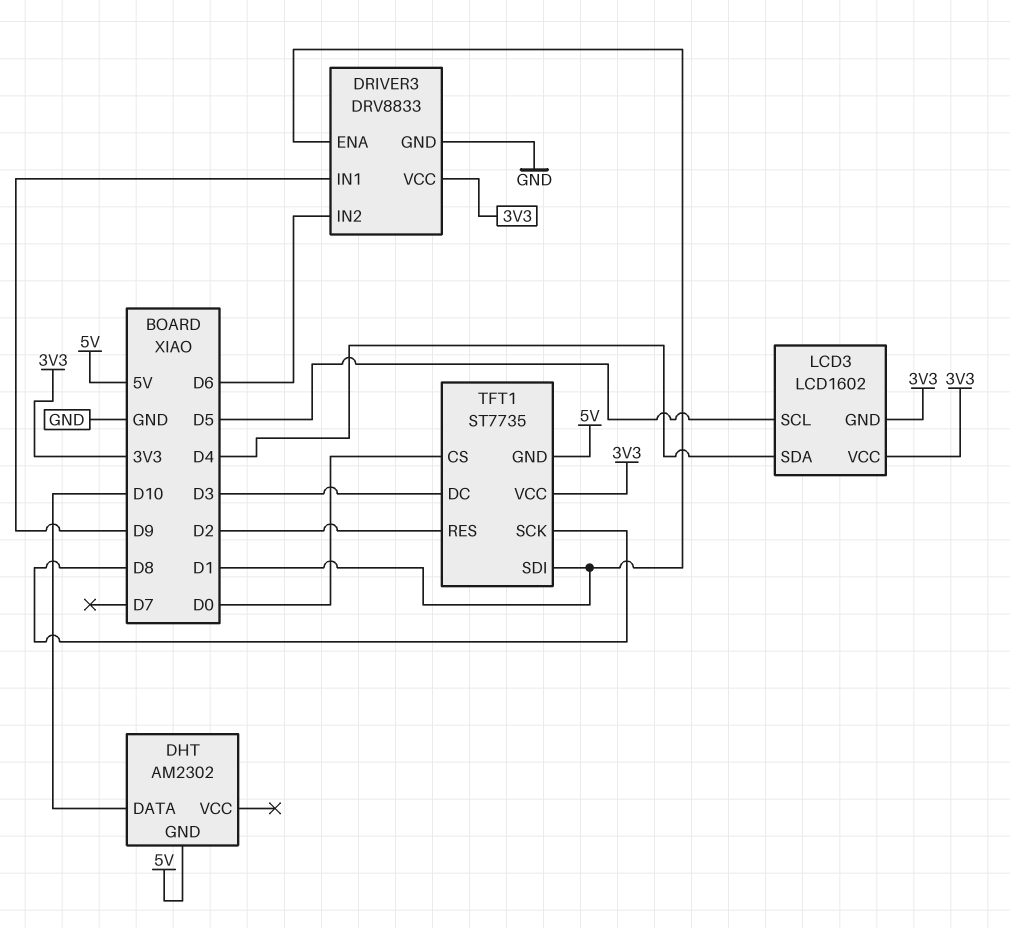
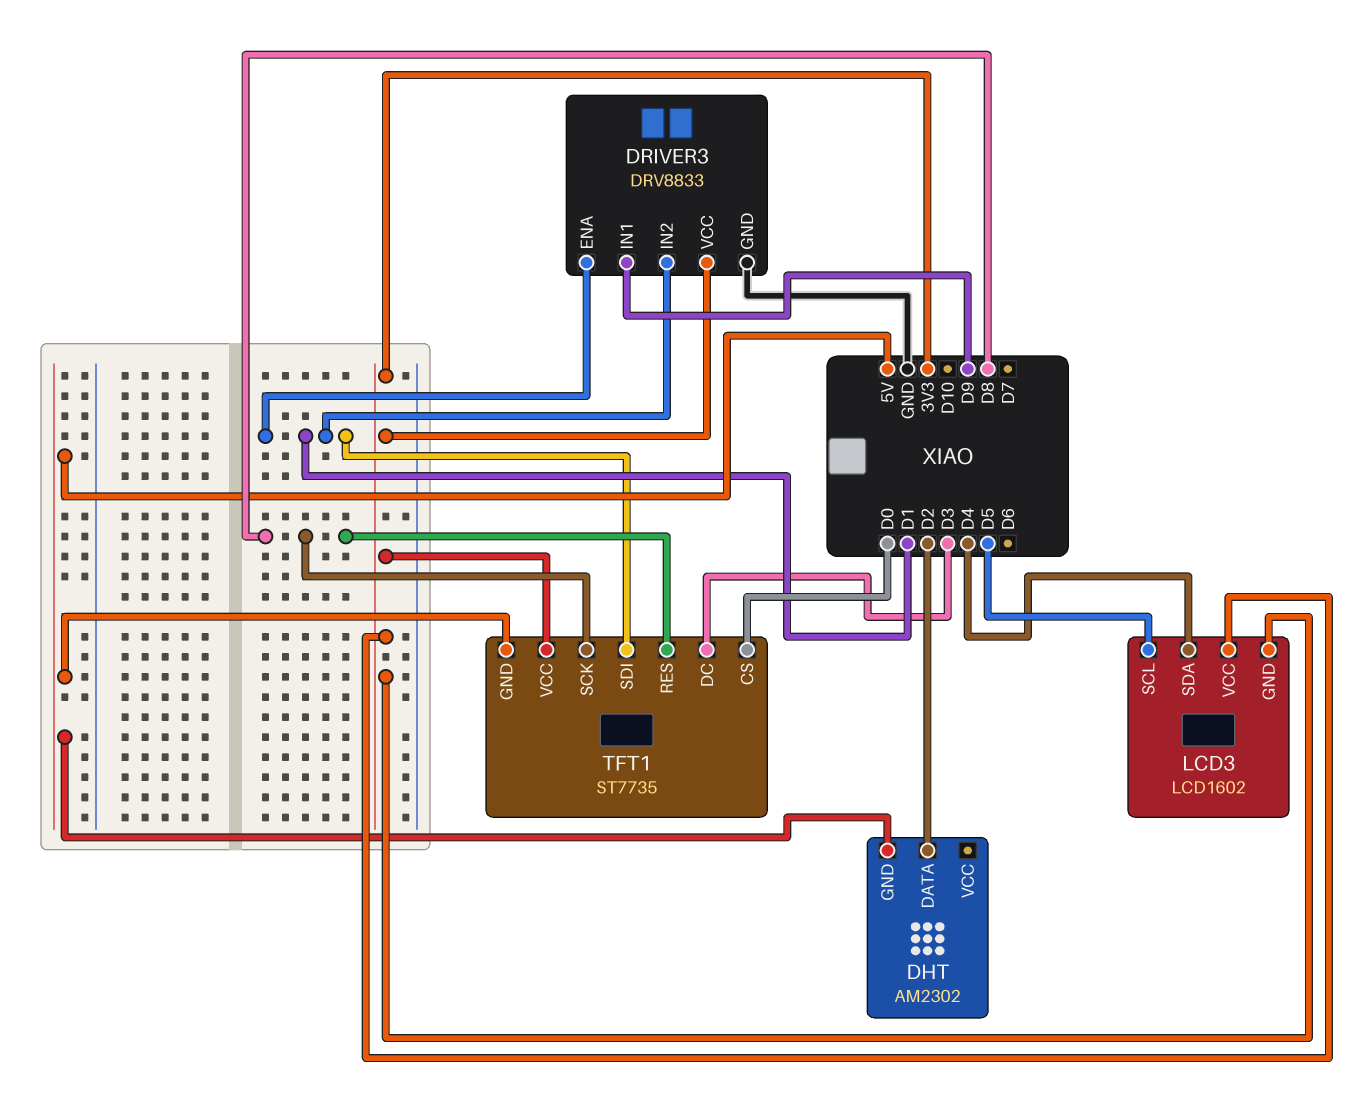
DHT pin DATA: D10 -> D2
DRIVER3 pin IN2: D6 -> D1
TFT1 pin RES: D2 -> D8

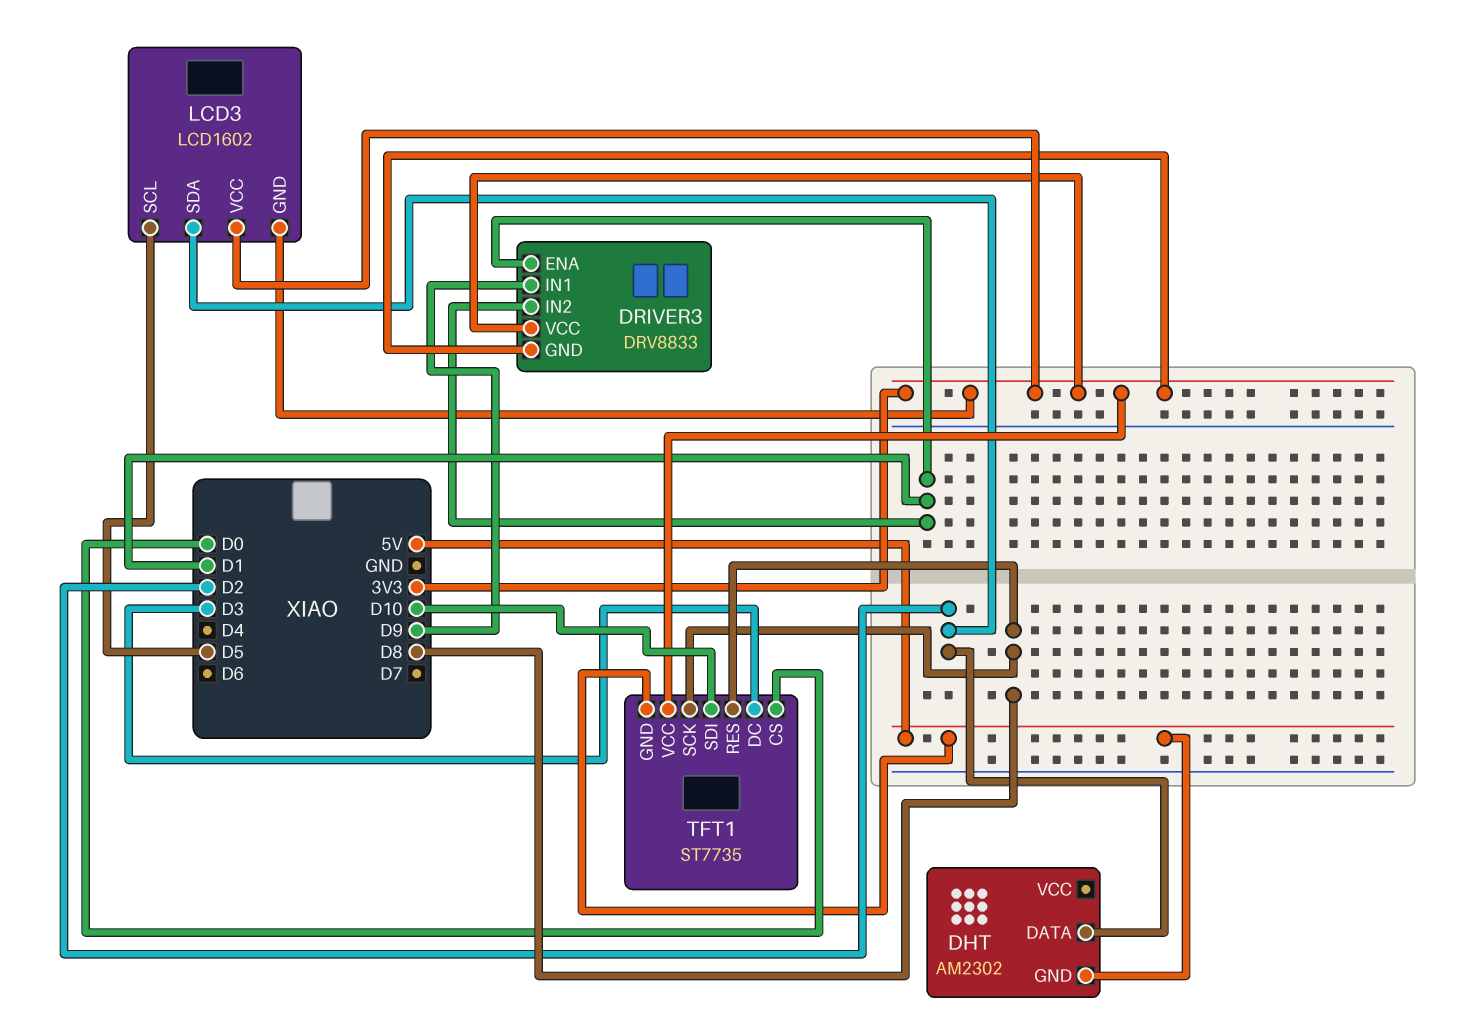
DRIVER3 pin GND: GND -> 3V3
LCD3 pin SDA: D4 -> D2
TFT1 pin SDI: D1 -> D10

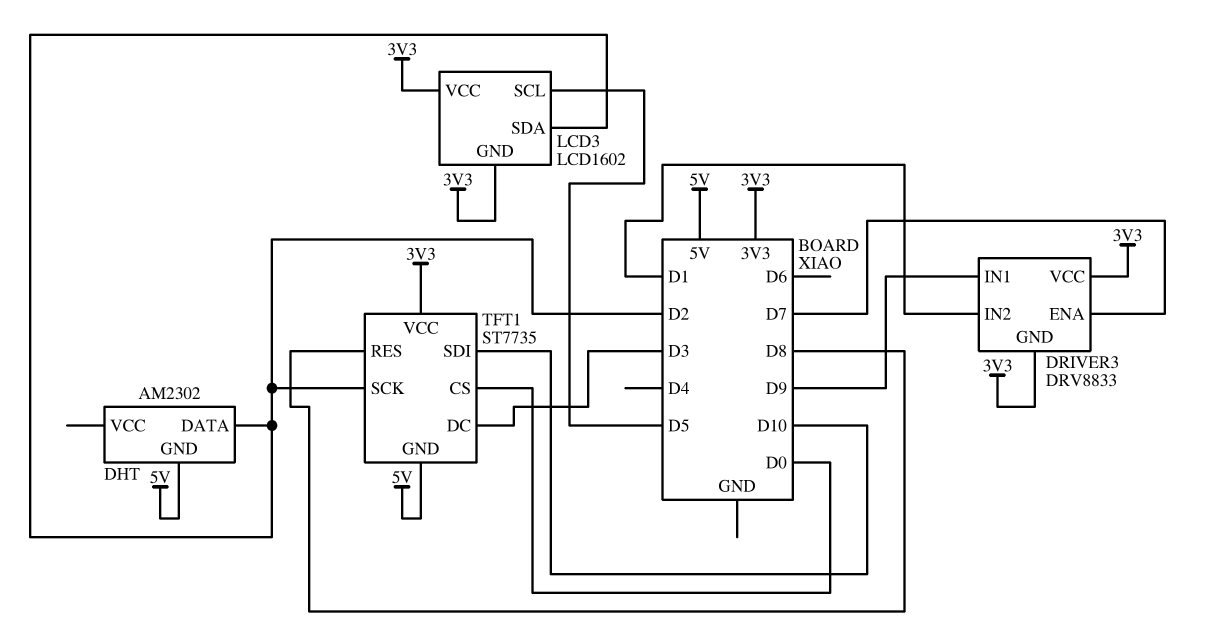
DRIVER3 pin ENA: D1 -> D7
TFT1 pin SCK: D8 -> D2

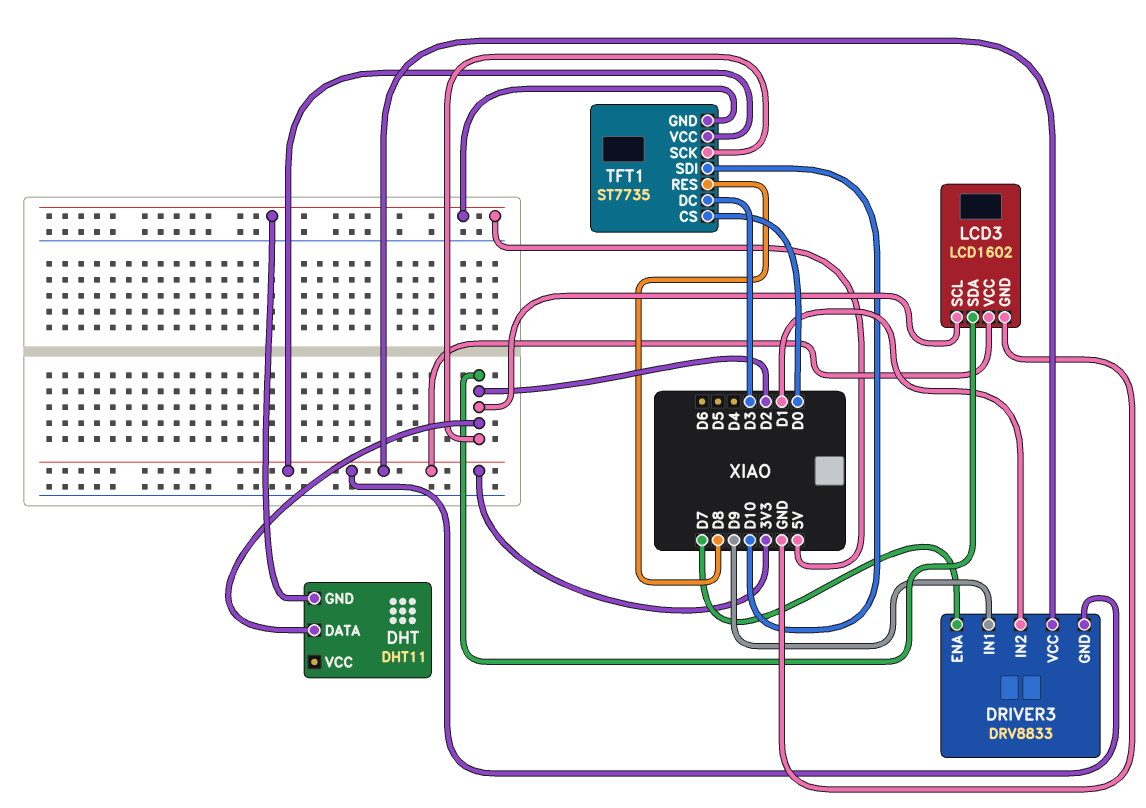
DHT: AM2302 -> DHT11
LCD3 pin GND: 3V3 -> GND
LCD3 pin SCL: D5 -> D2

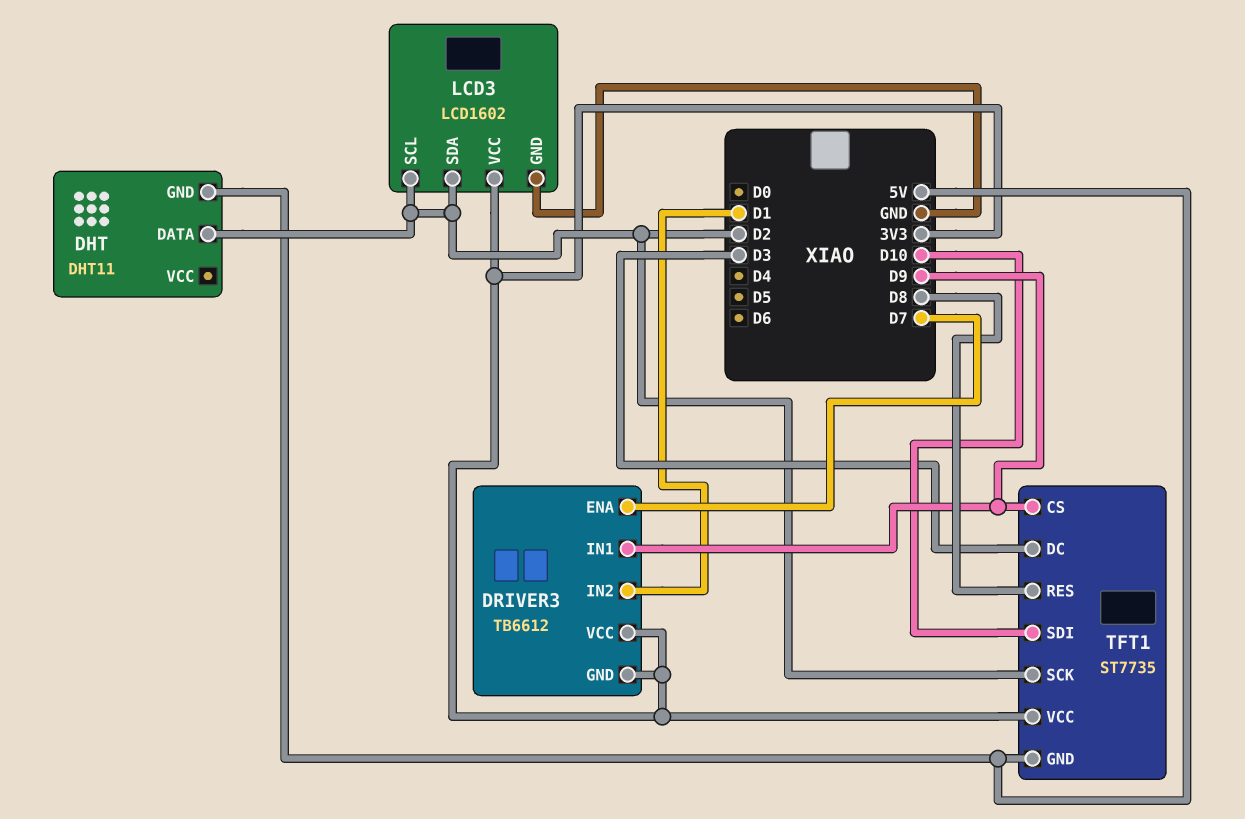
DRIVER3: DRV8833 -> TB6612
TFT1 pin CS: D0 -> D9

